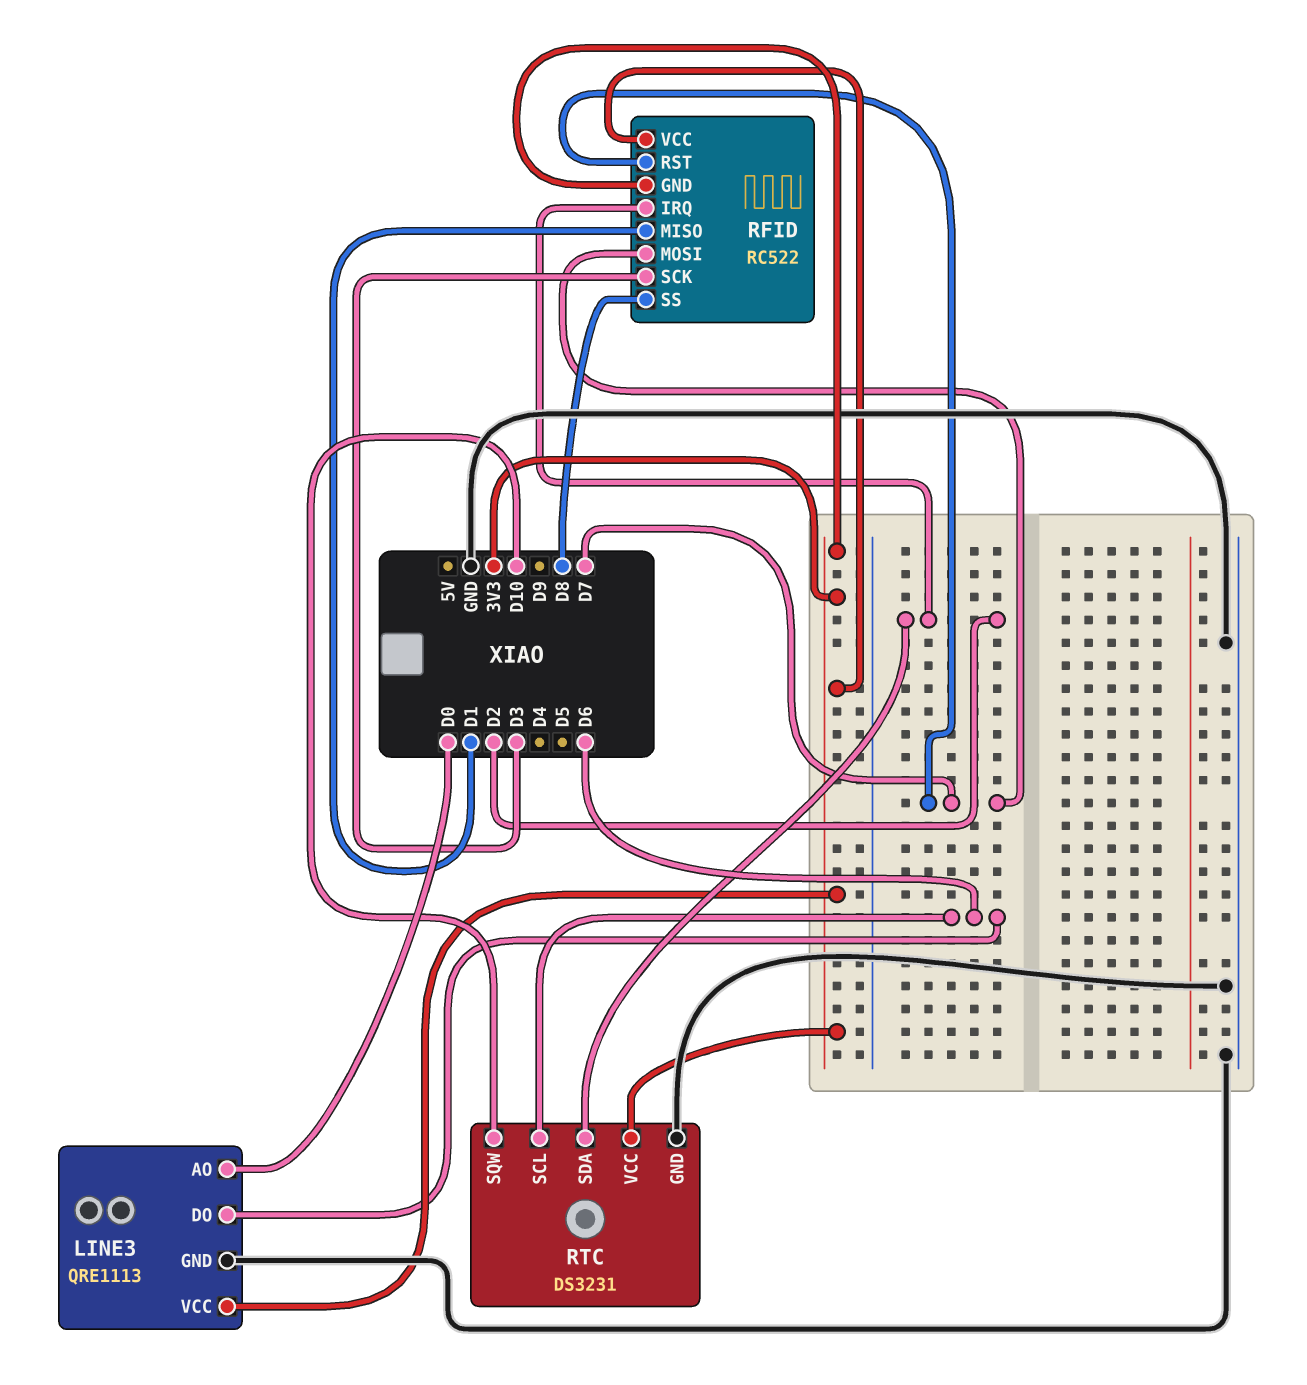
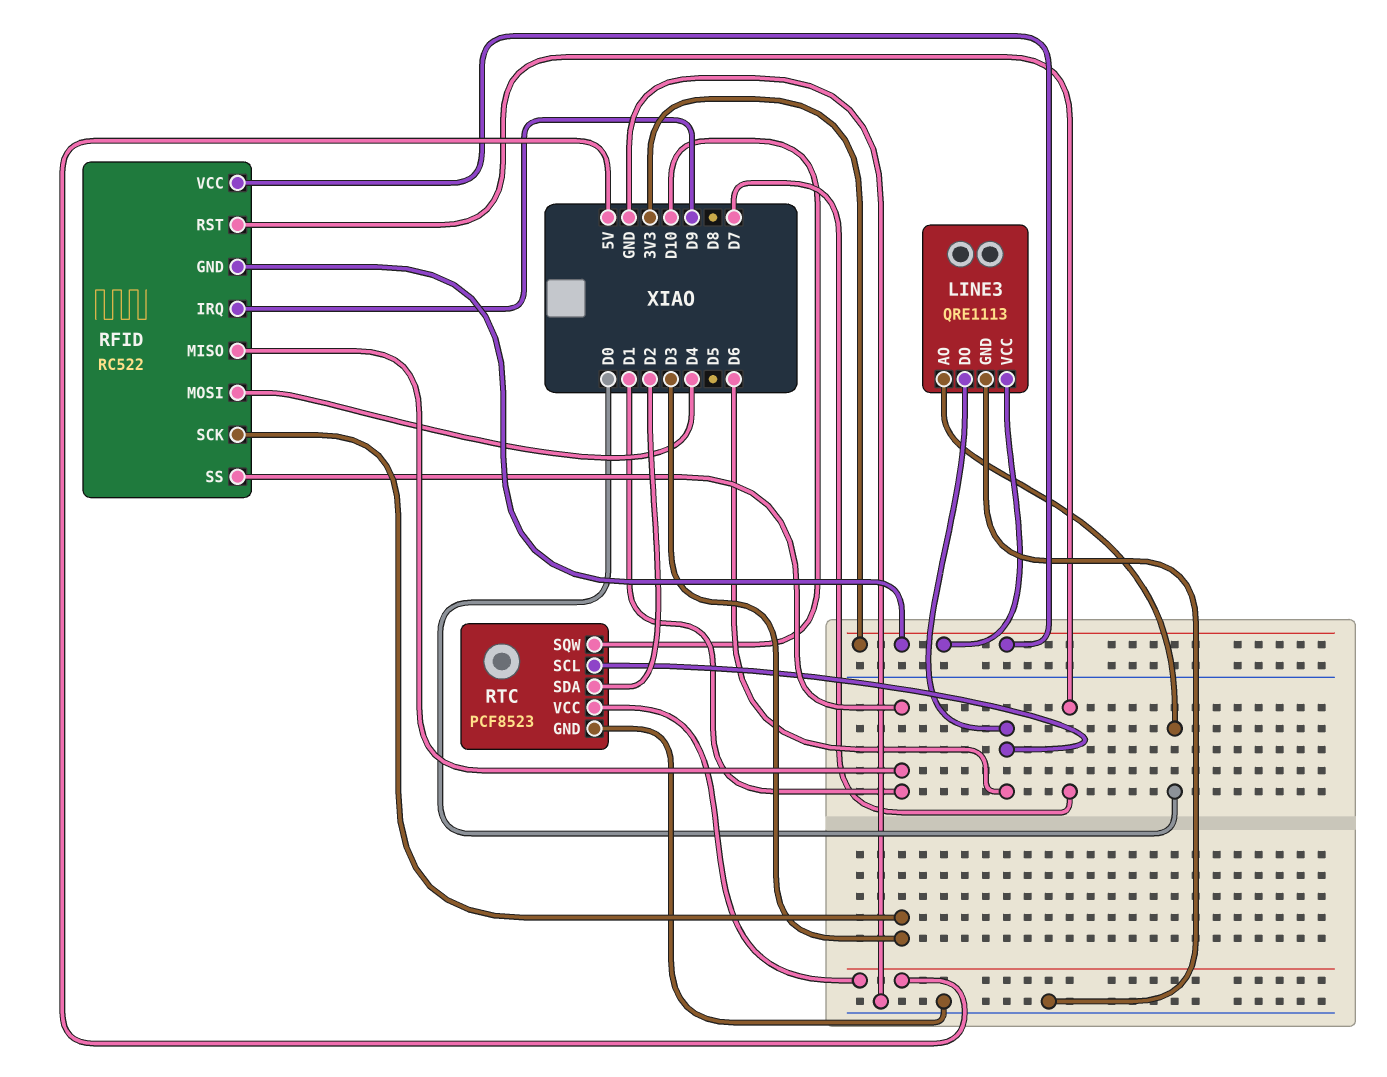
RFID pin IRQ: D2 -> D9
RFID pin MOSI: D7 -> D4
RFID pin SS: D8 -> D1
RTC: DS3231 -> PCF8523
RTC pin VCC: 3V3 -> 5V

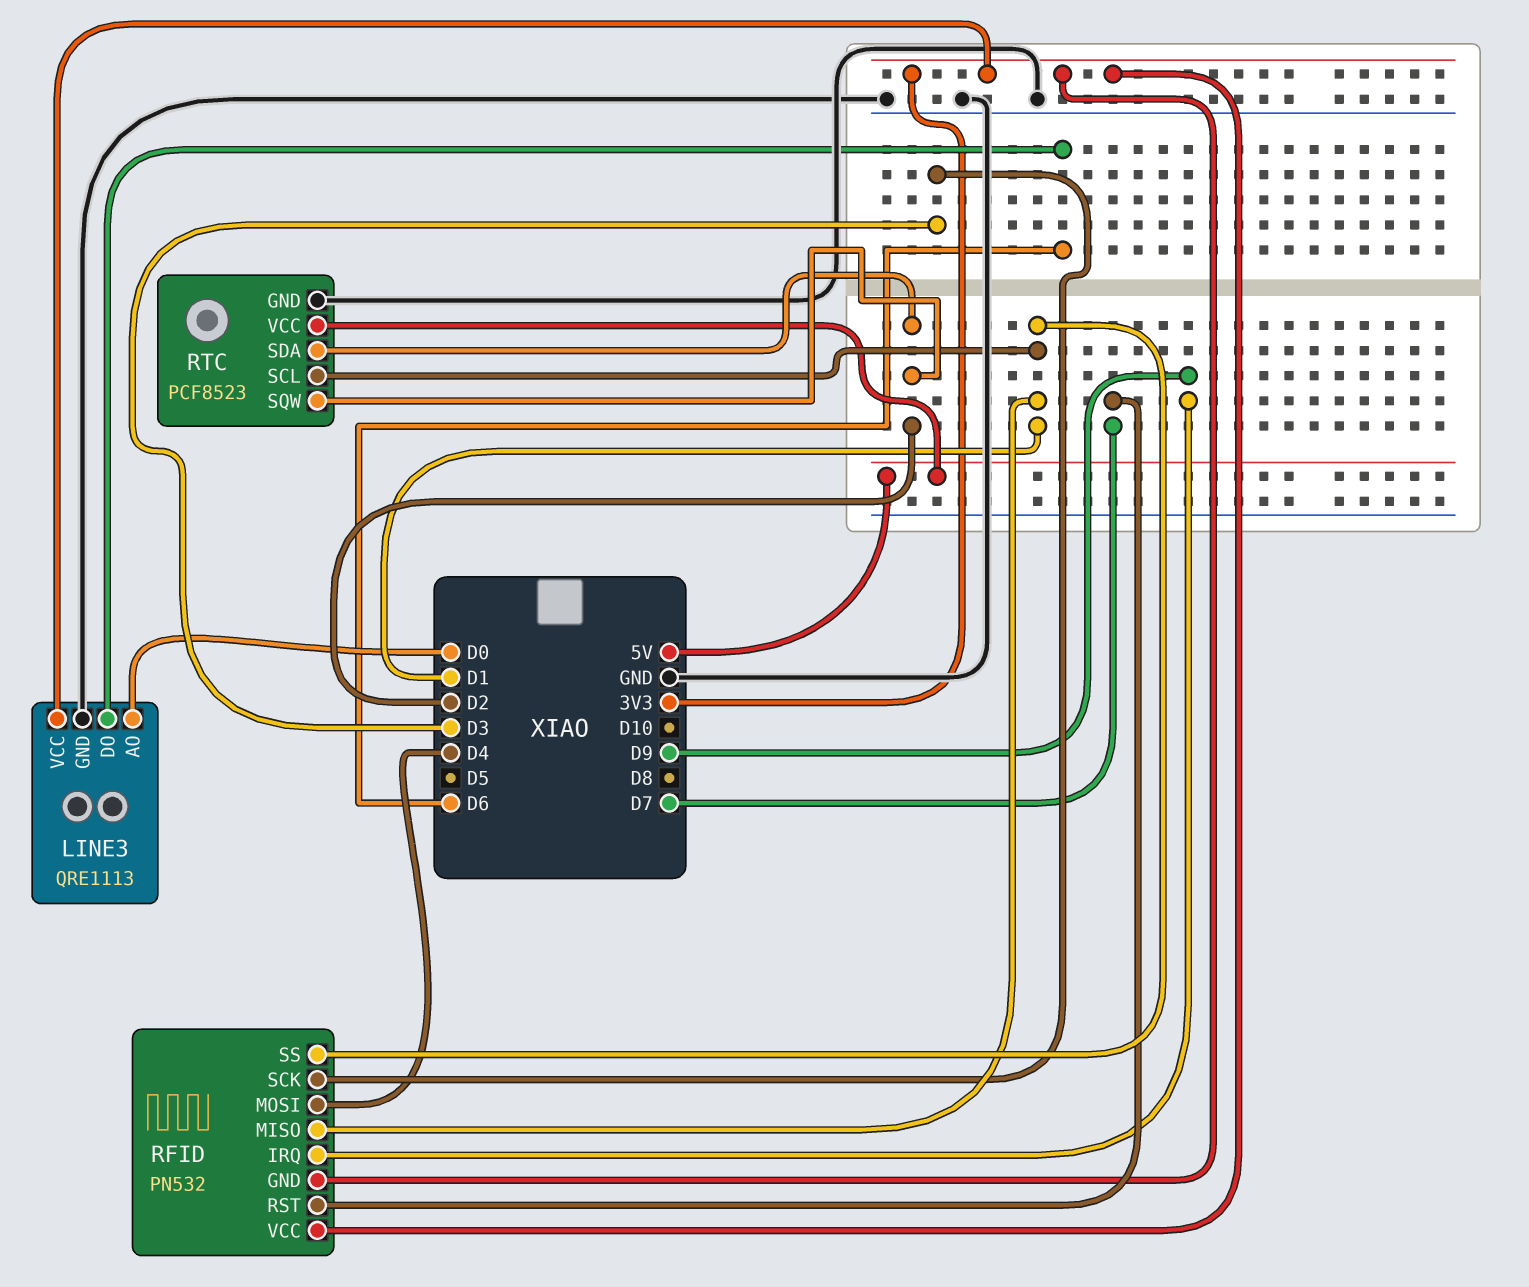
RFID: RC522 -> PN532
RTC pin SCL: D6 -> D1
RTC pin SQW: D10 -> D2

